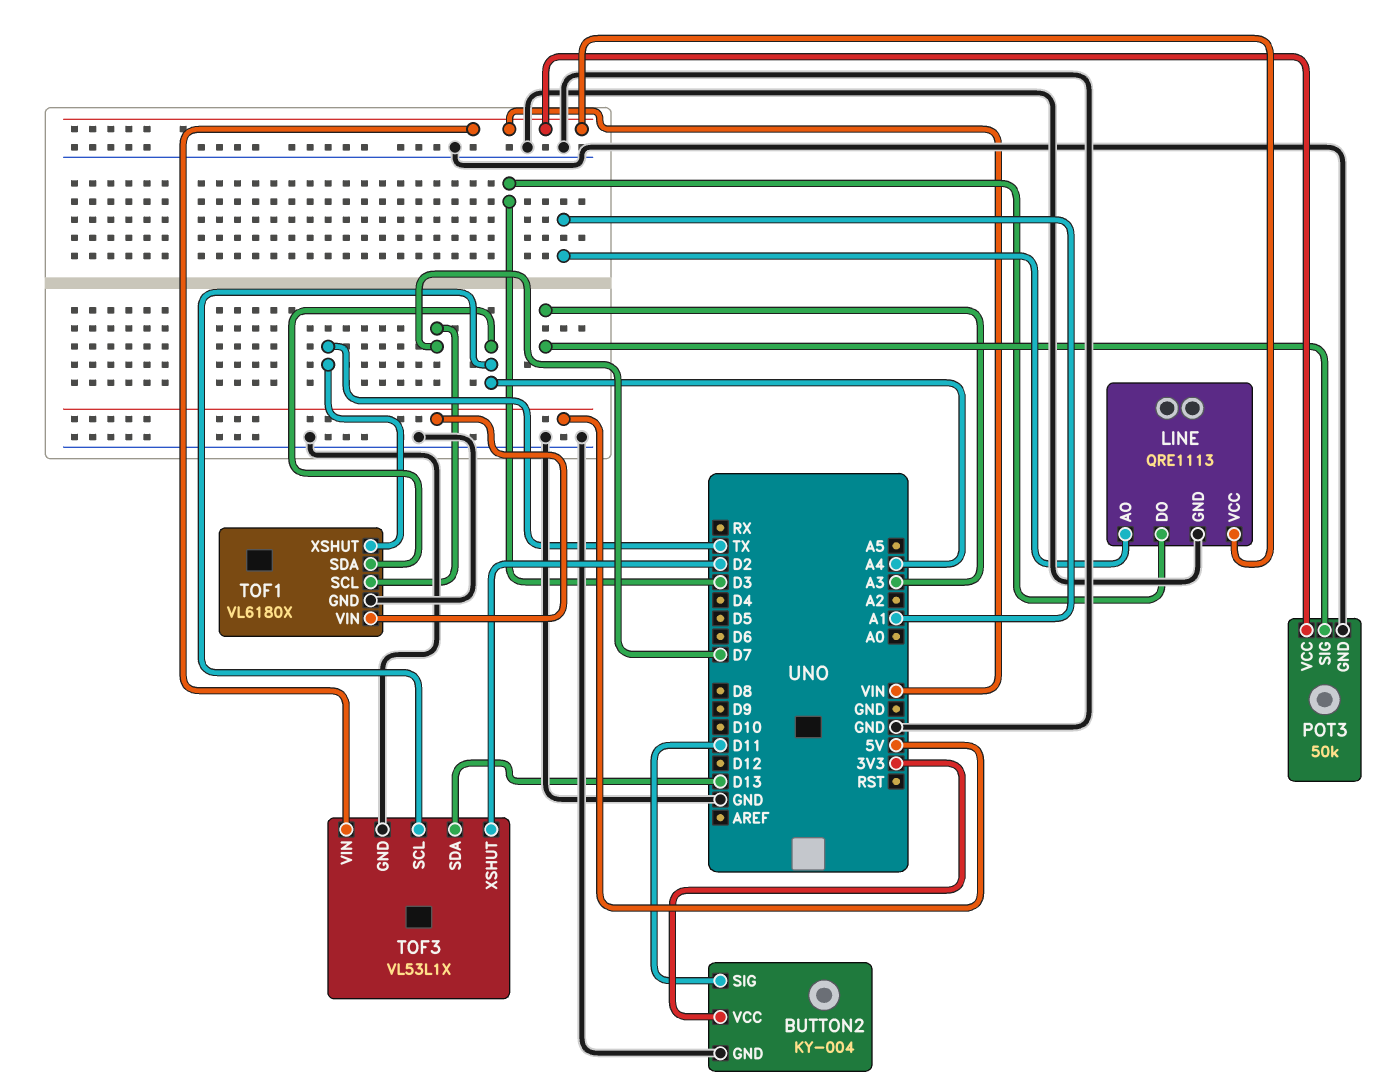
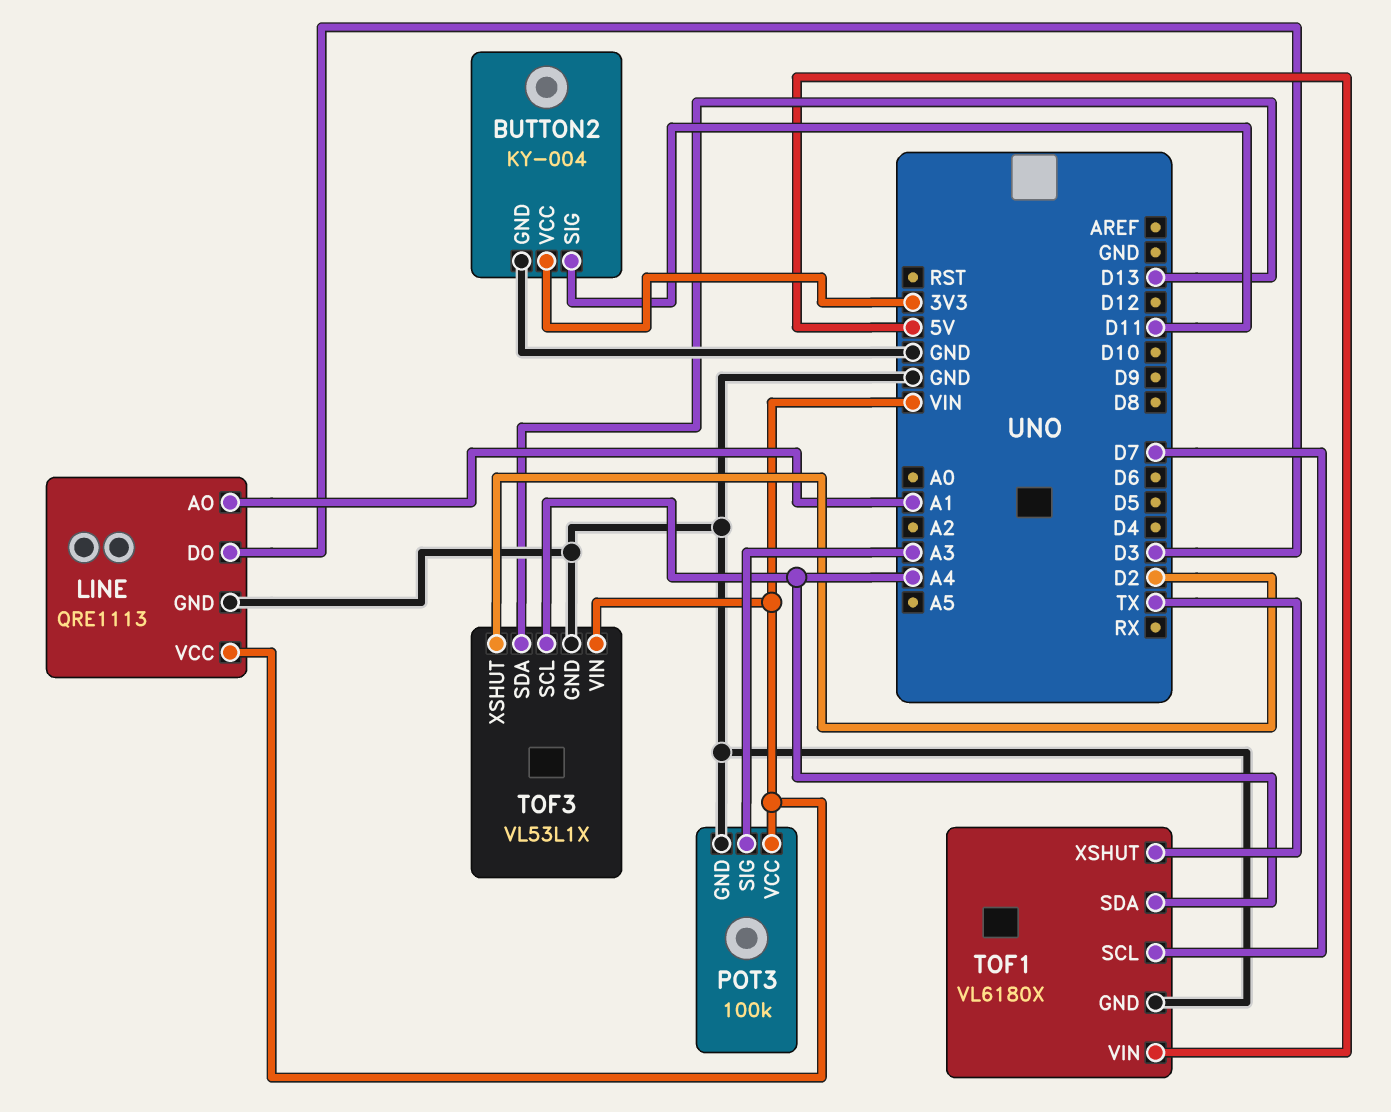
POT3: 50k -> 100k

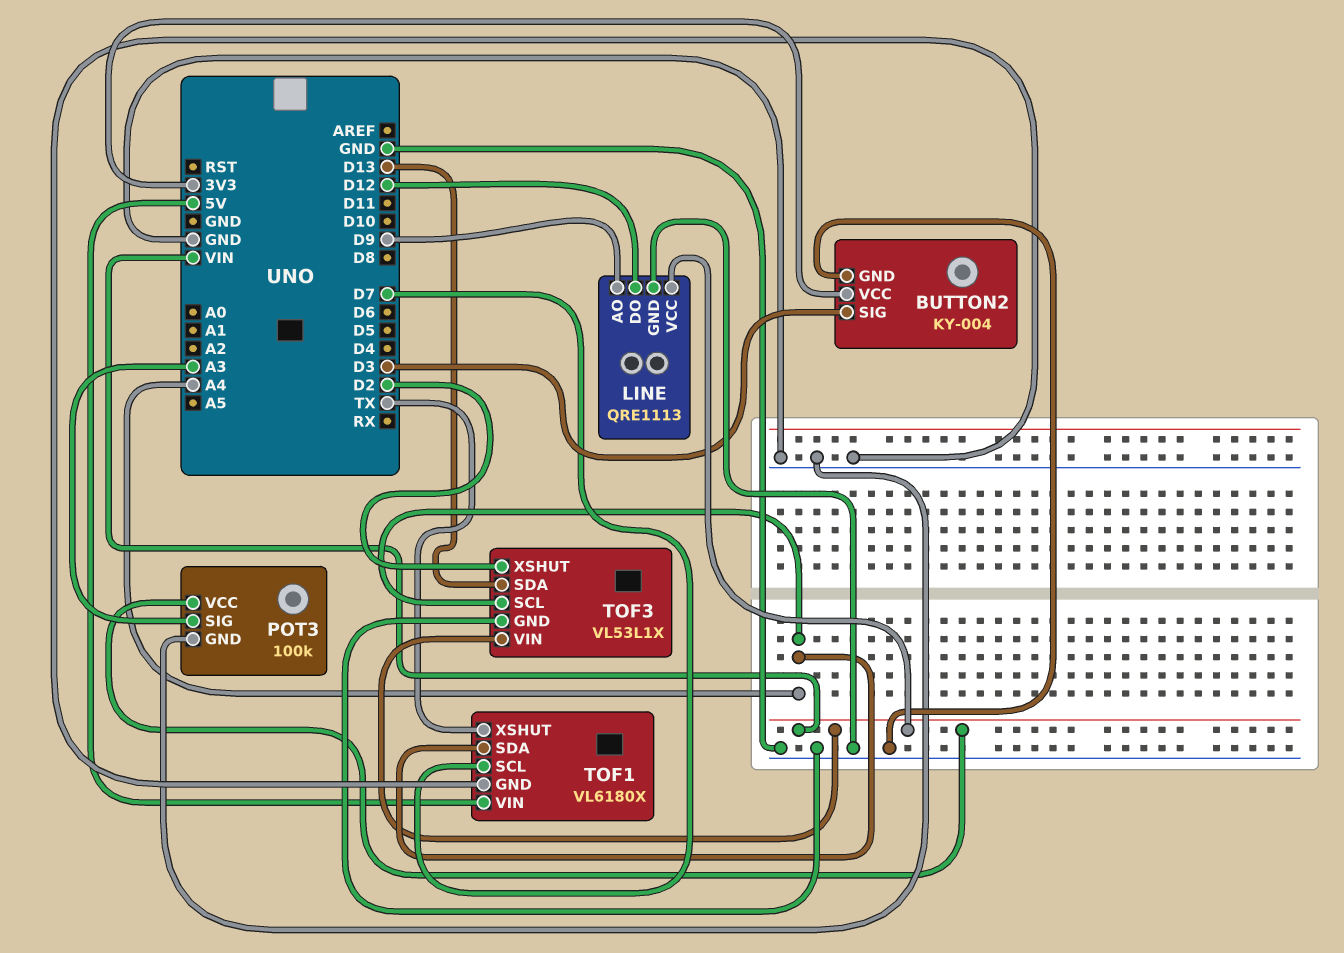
BUTTON2 pin SIG: D11 -> D3
LINE pin AO: A1 -> D9
LINE pin DO: D3 -> D12

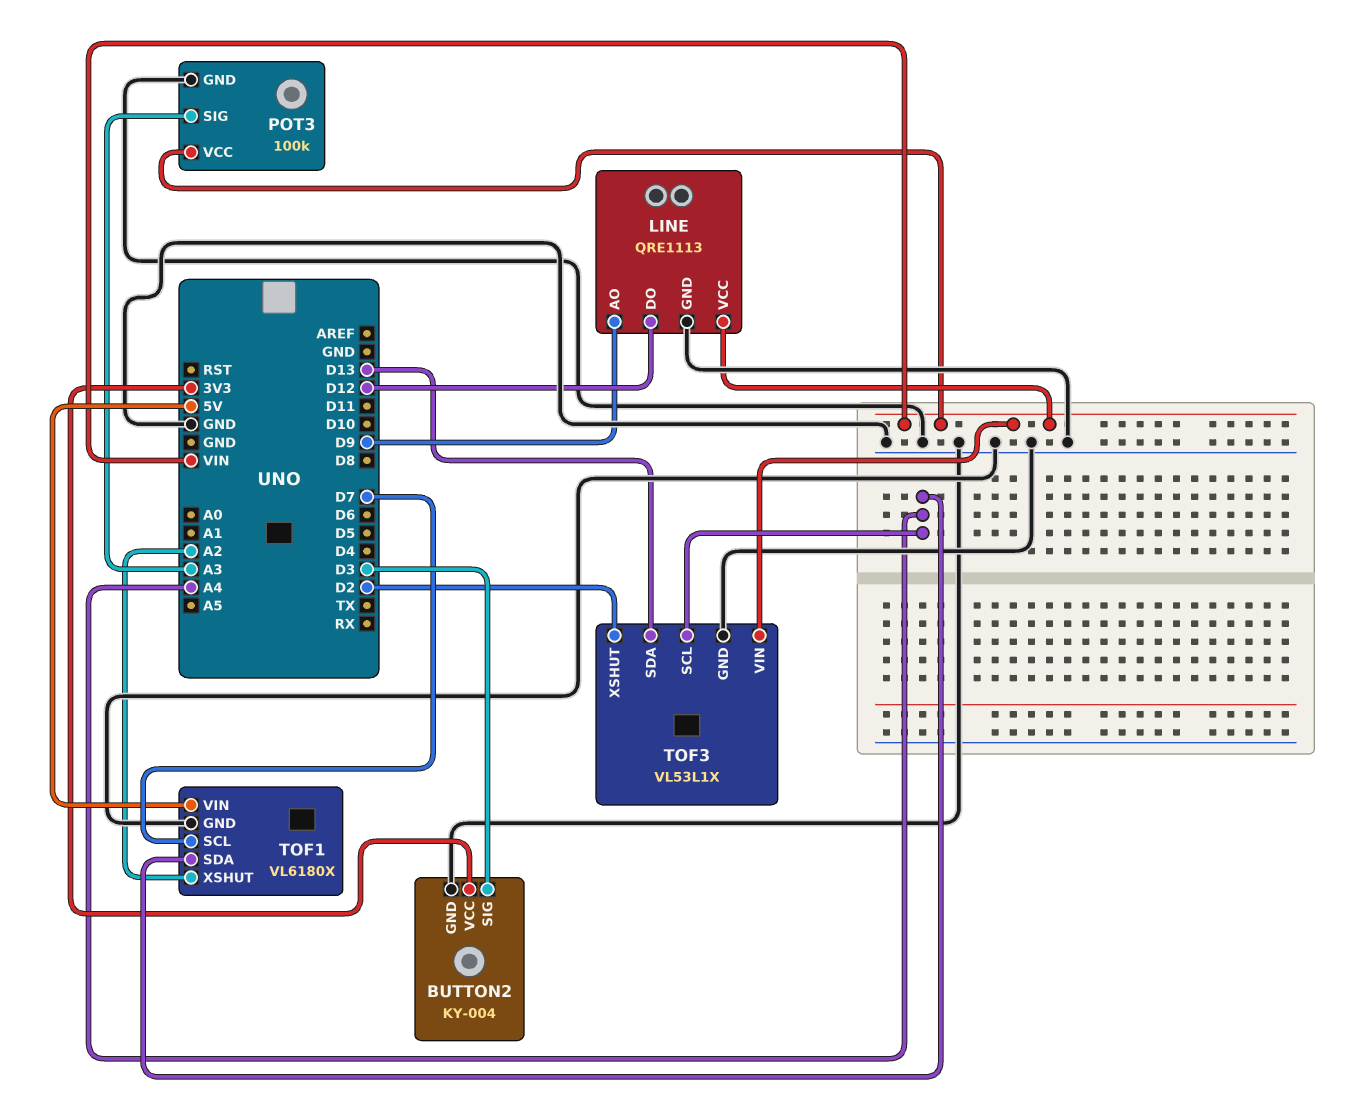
TOF1 pin XSHUT: TX -> A2

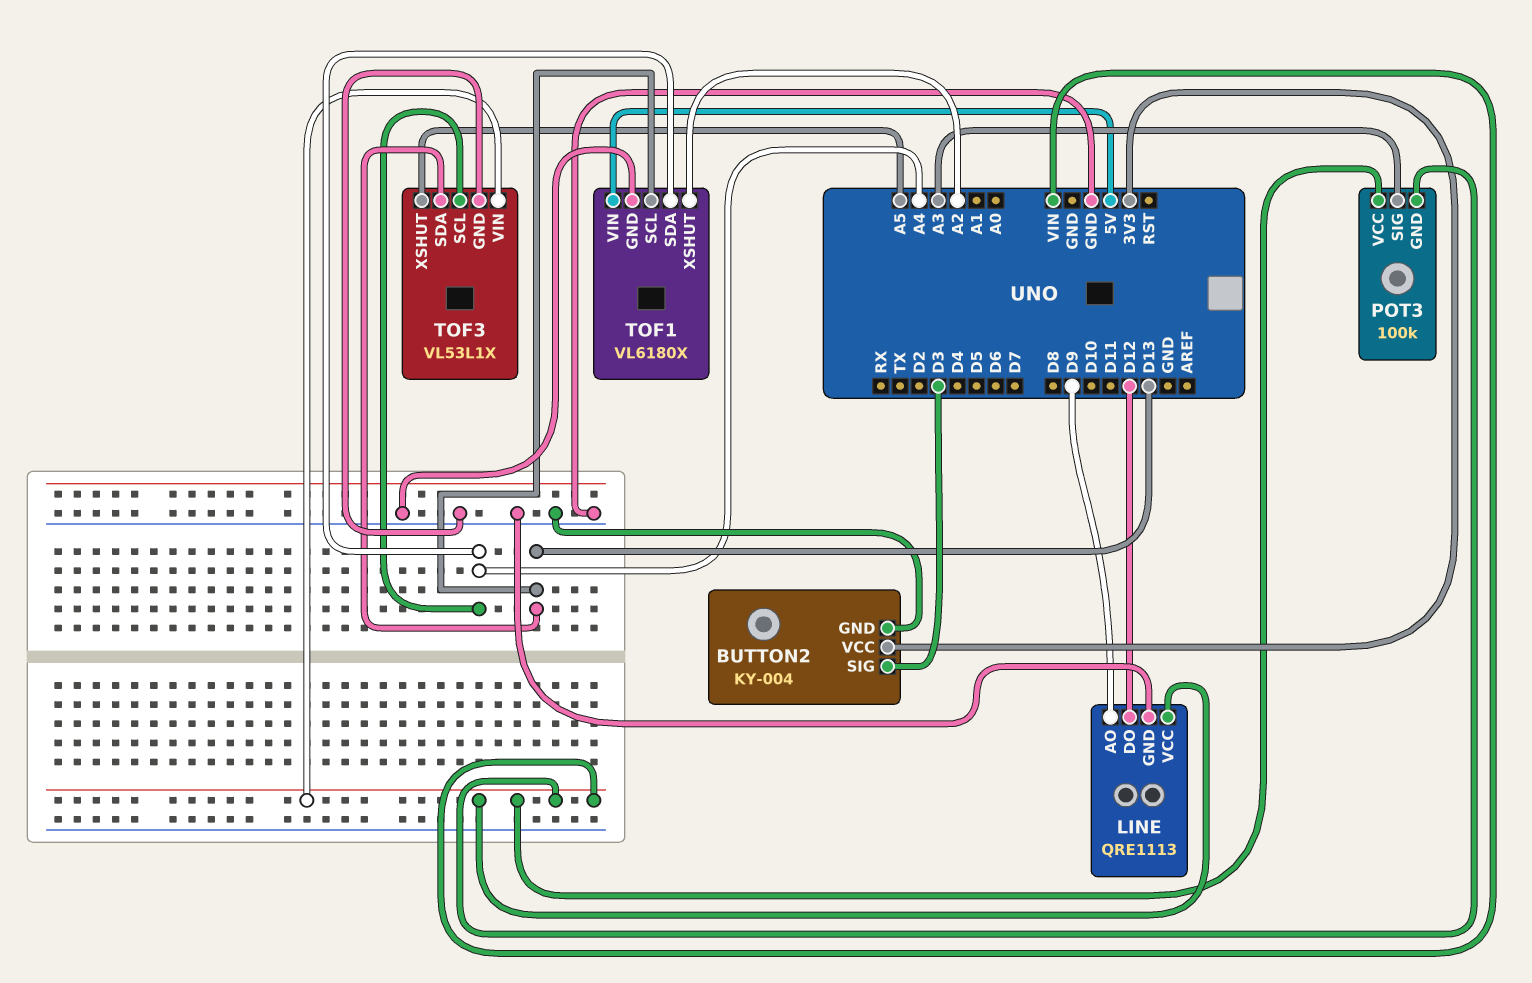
POT3 pin GND: GND -> VIN
TOF1 pin SCL: D7 -> D13
TOF3 pin XSHUT: D2 -> A5

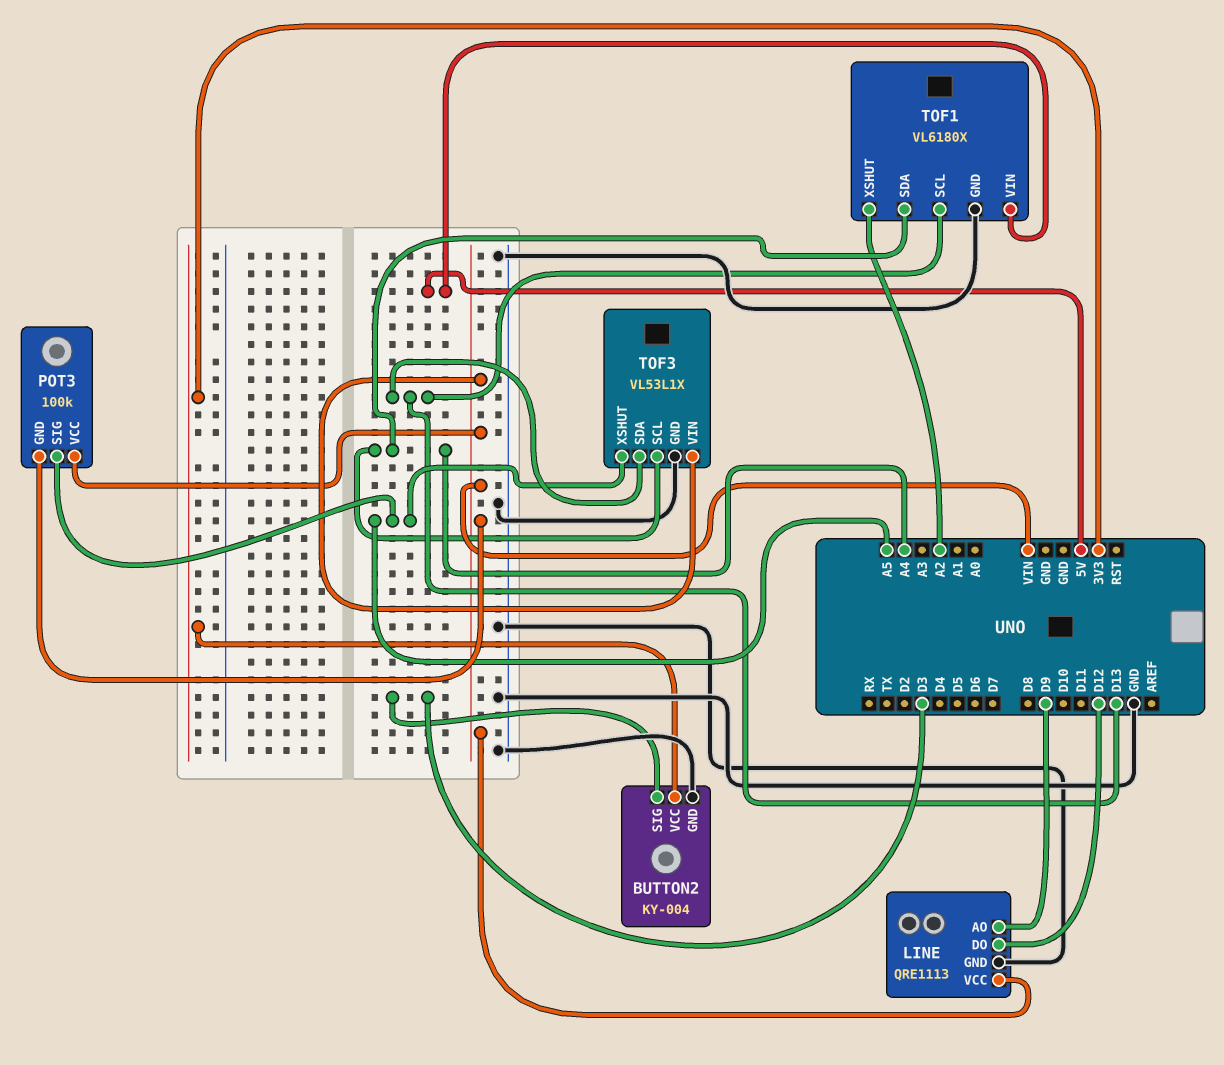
POT3 pin SIG: A3 -> A5

